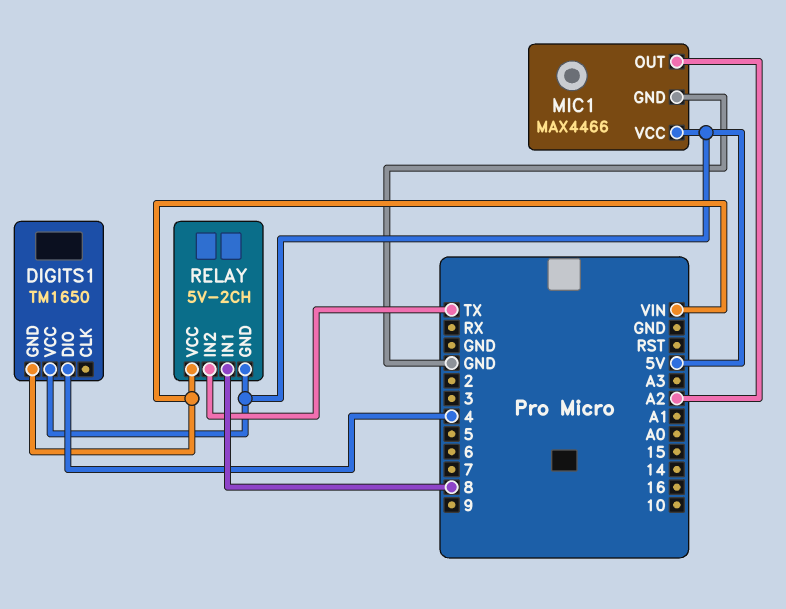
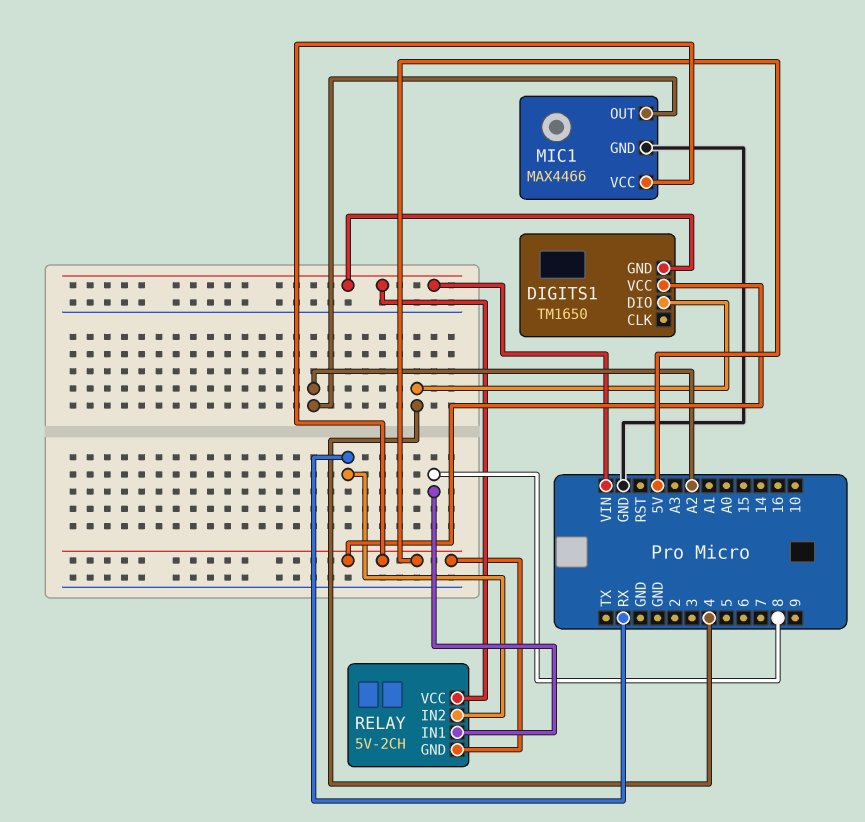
RELAY pin IN2: TX -> RX

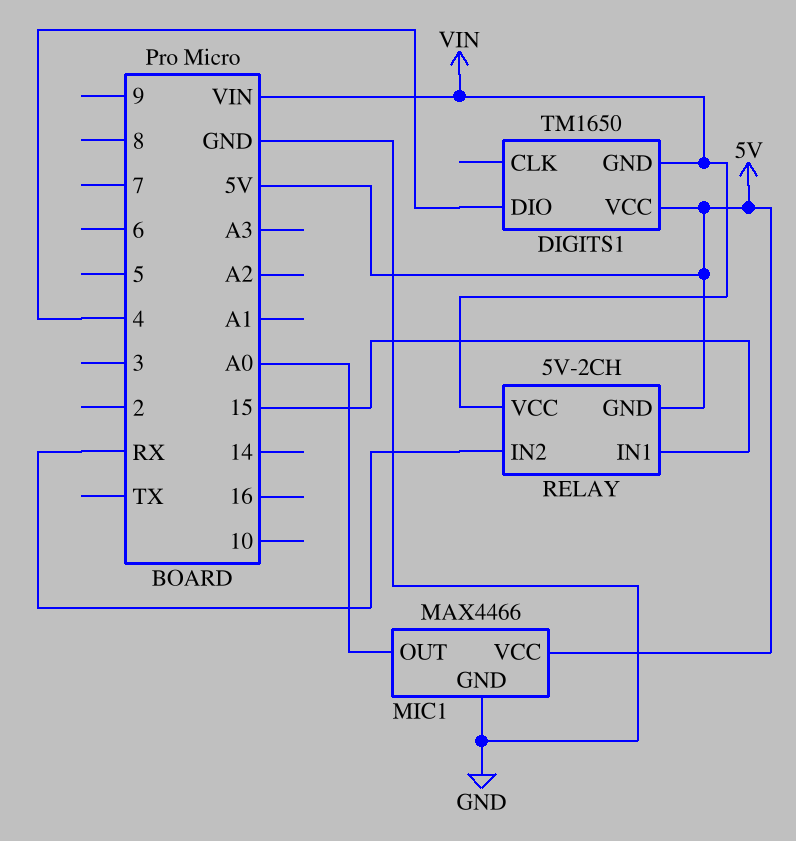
MIC1 pin OUT: A2 -> A0
RELAY pin IN1: 8 -> 15

